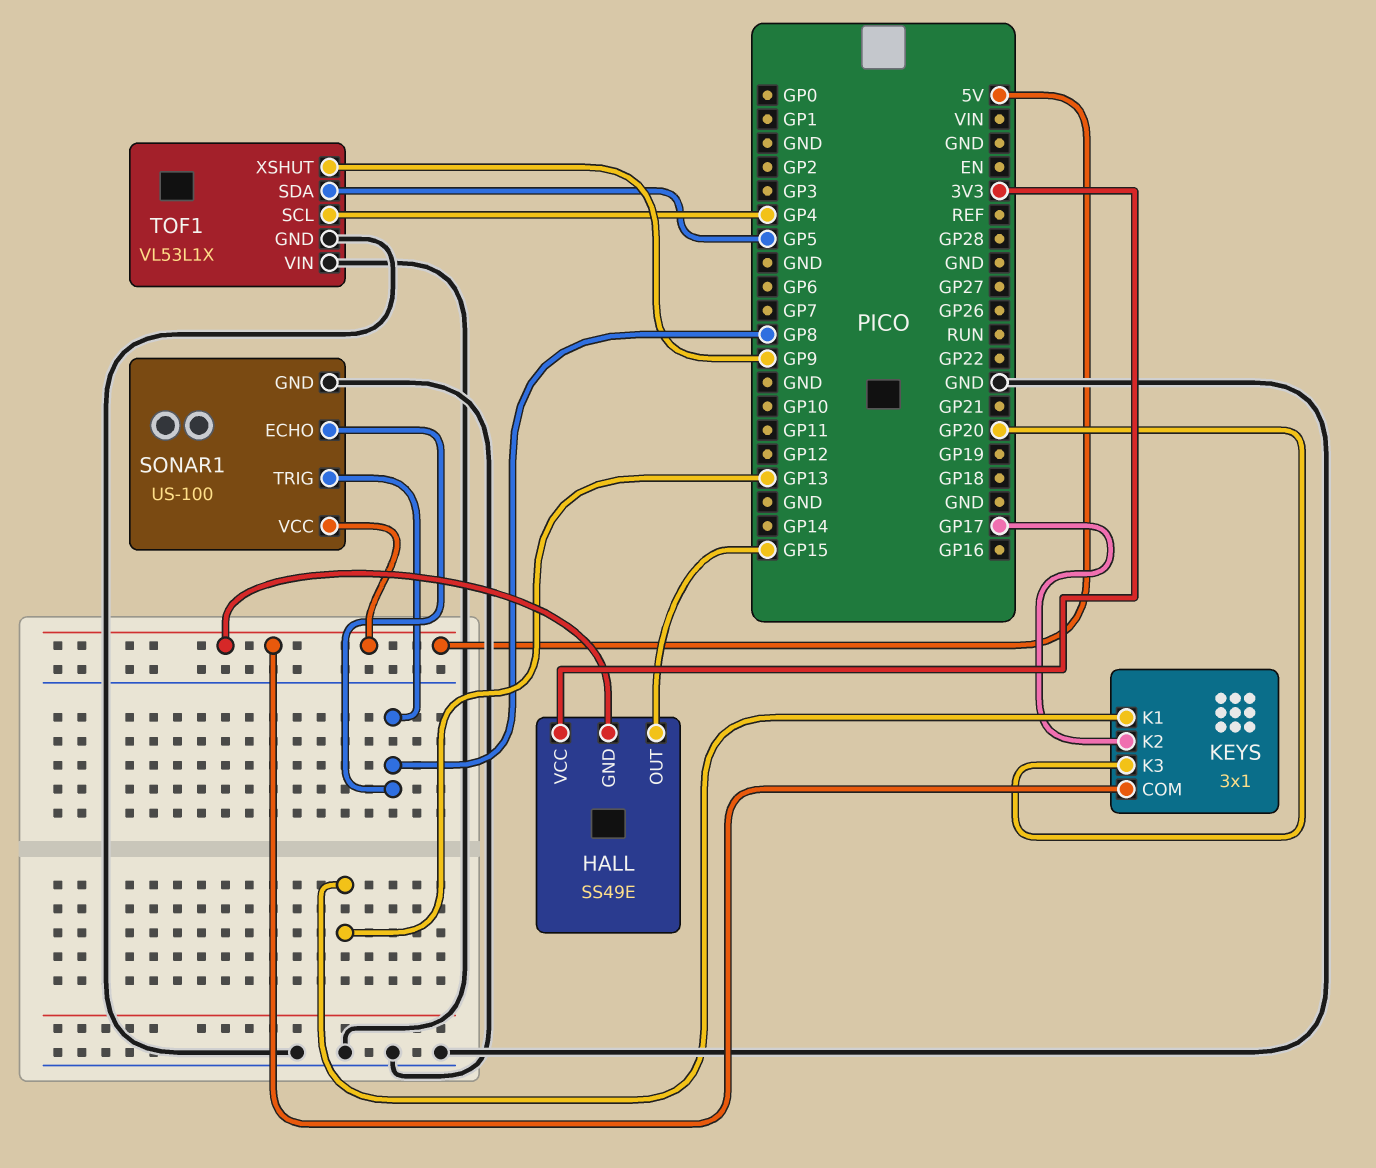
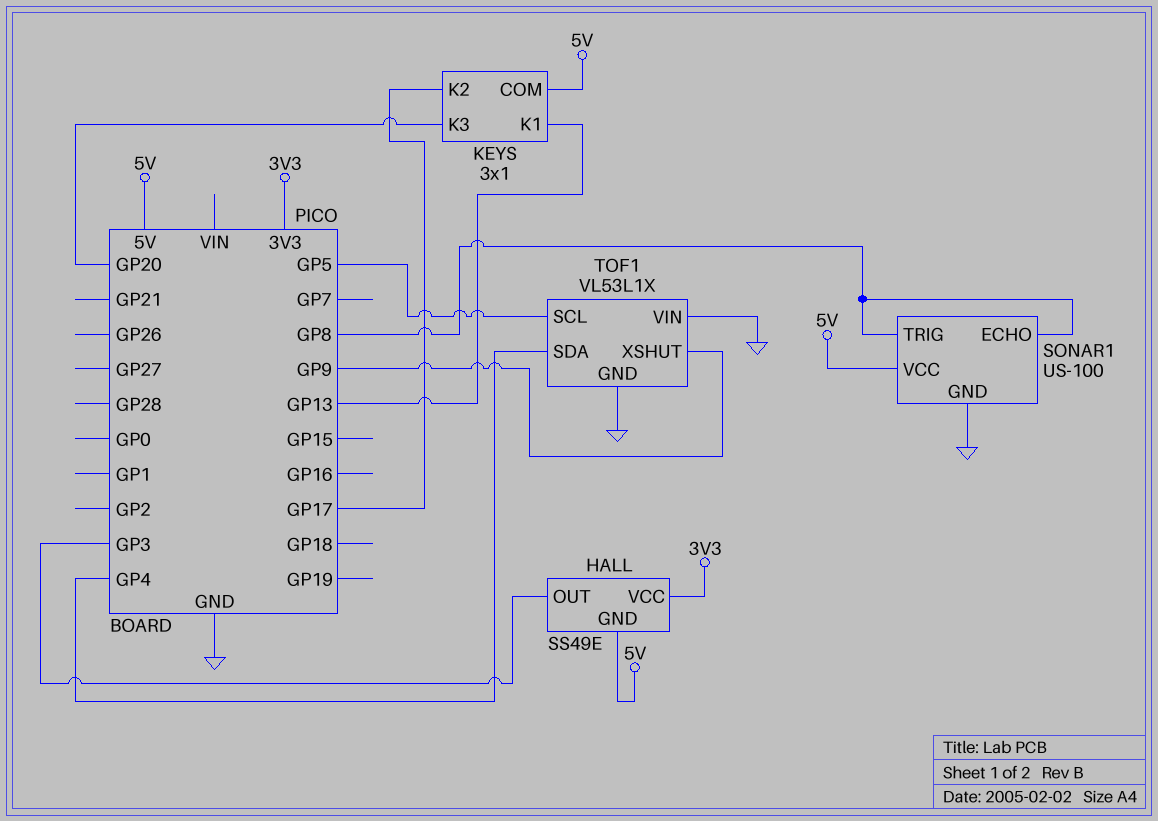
HALL pin OUT: GP15 -> GP3
TOF1 pin SCL: GP4 -> GP5
TOF1 pin SDA: GP5 -> GP4

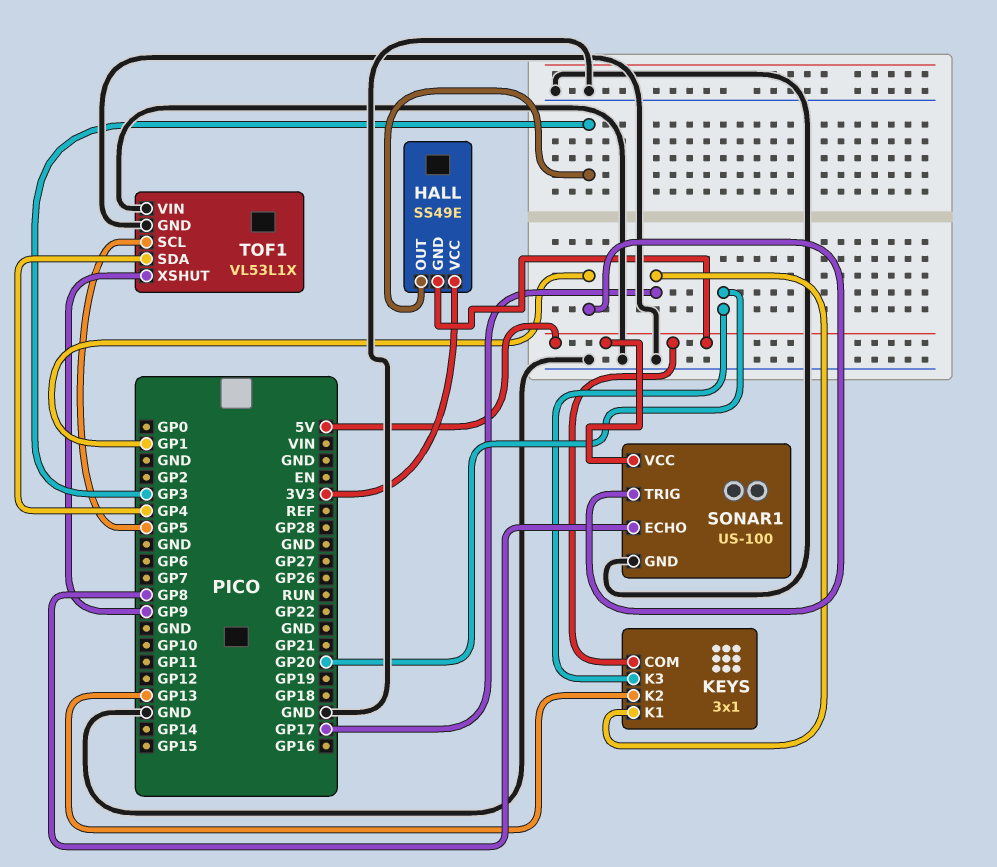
KEYS pin K1: GP13 -> GP17
KEYS pin K2: GP17 -> GP13
SONAR1 pin TRIG: GP8 -> GP1

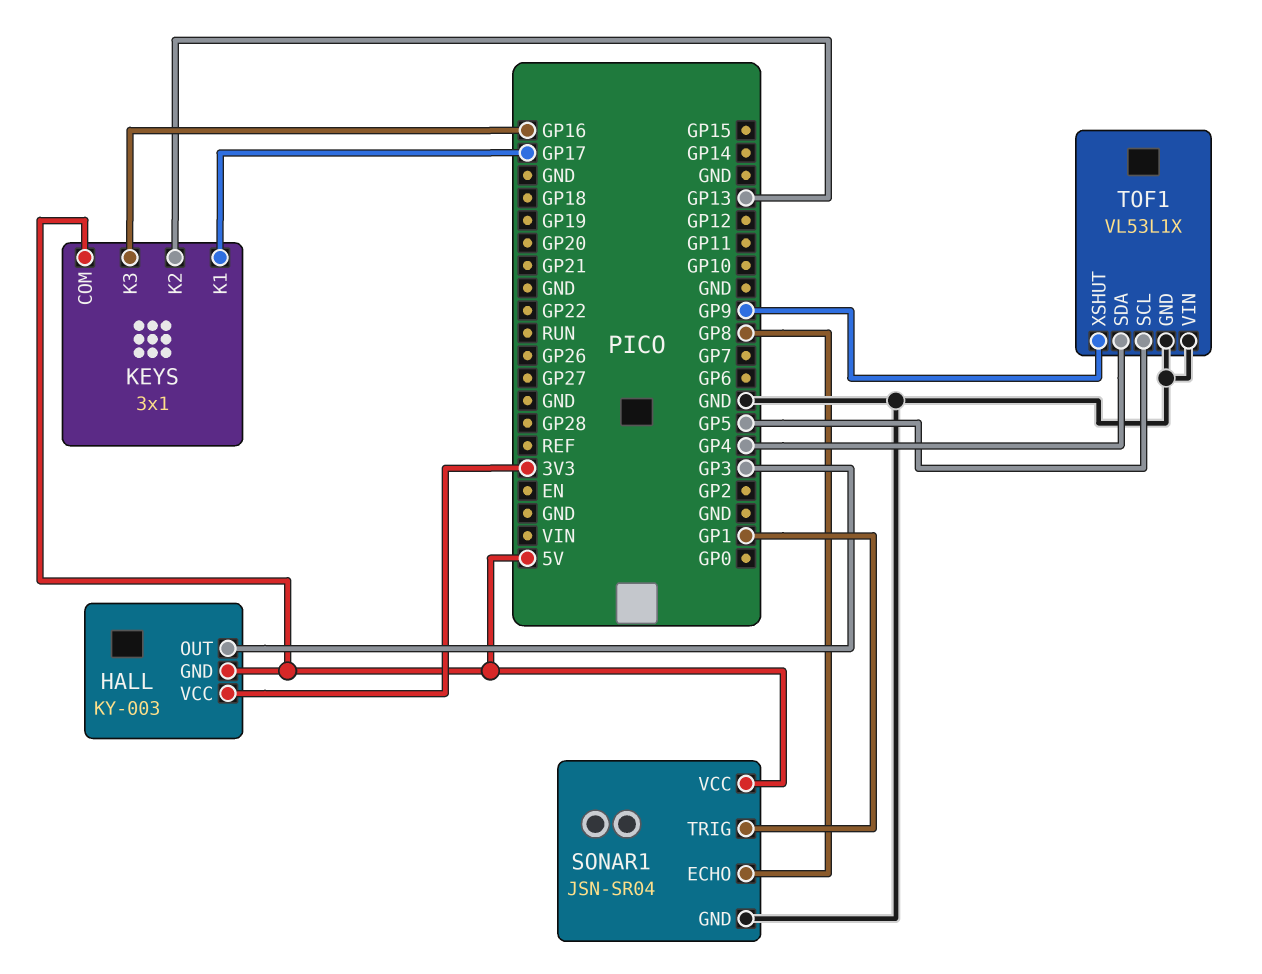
HALL: SS49E -> KY-003
KEYS pin K3: GP20 -> GP16
SONAR1: US-100 -> JSN-SR04

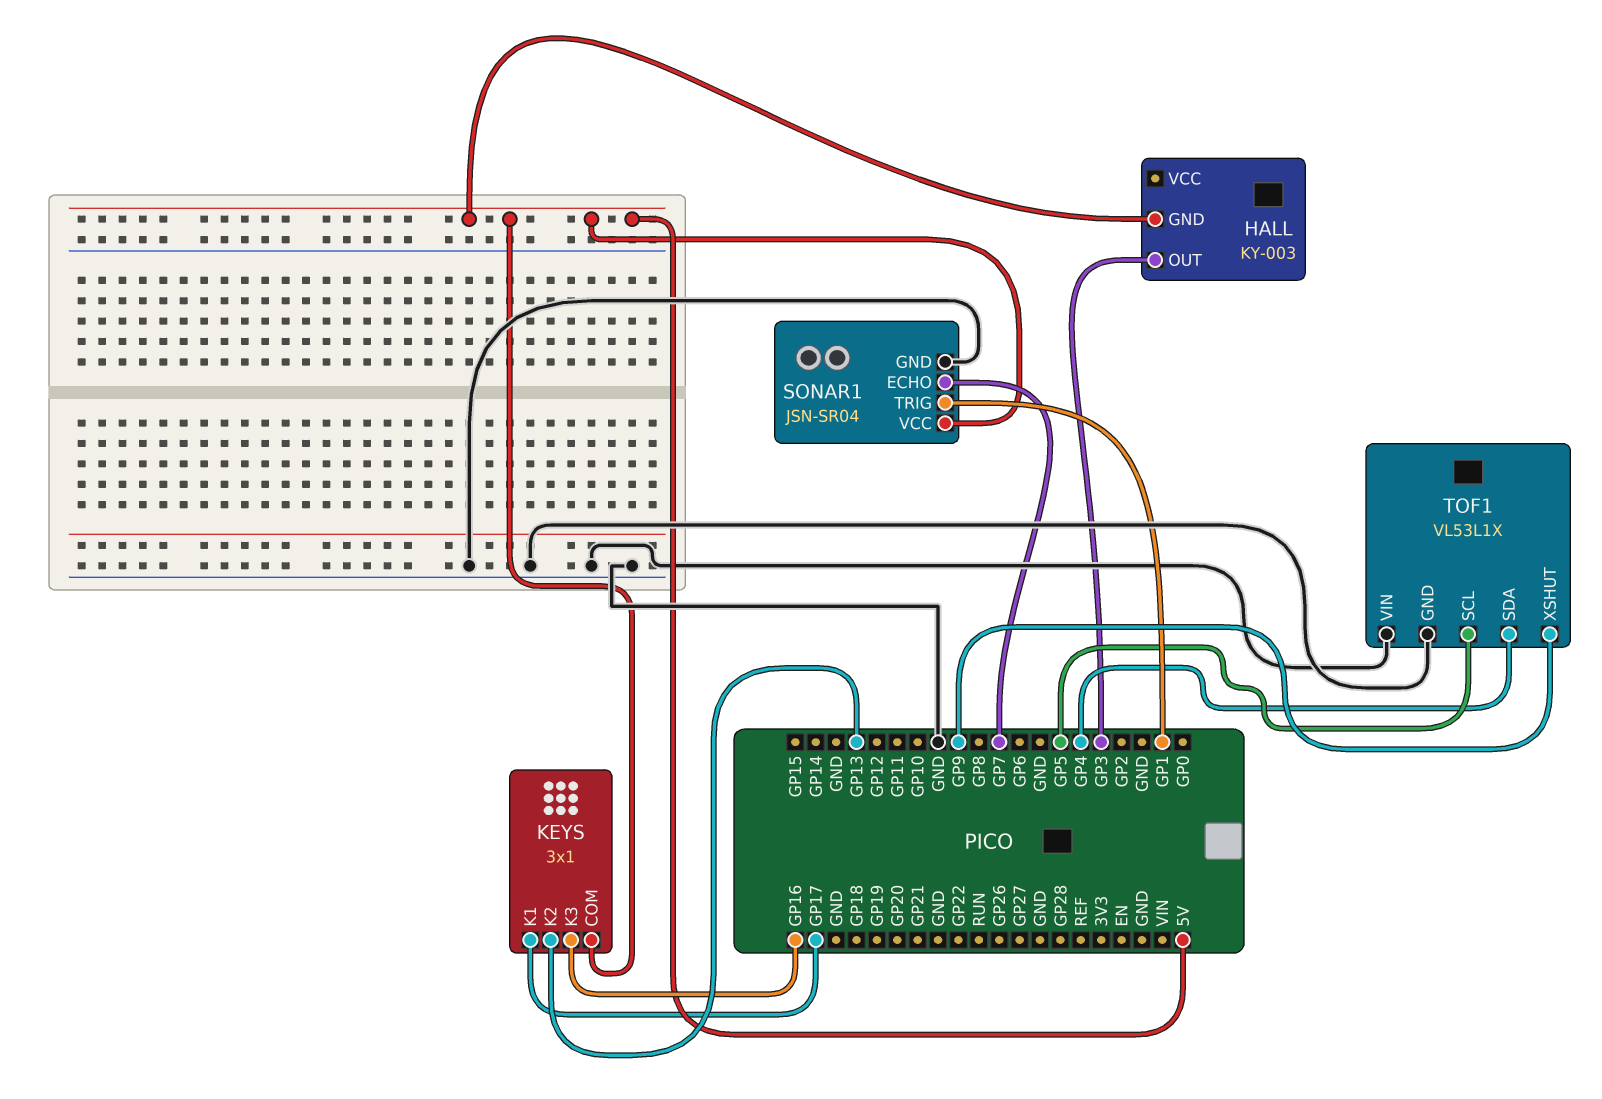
HALL pin VCC: 3V3 -> none
SONAR1 pin ECHO: GP8 -> GP7

